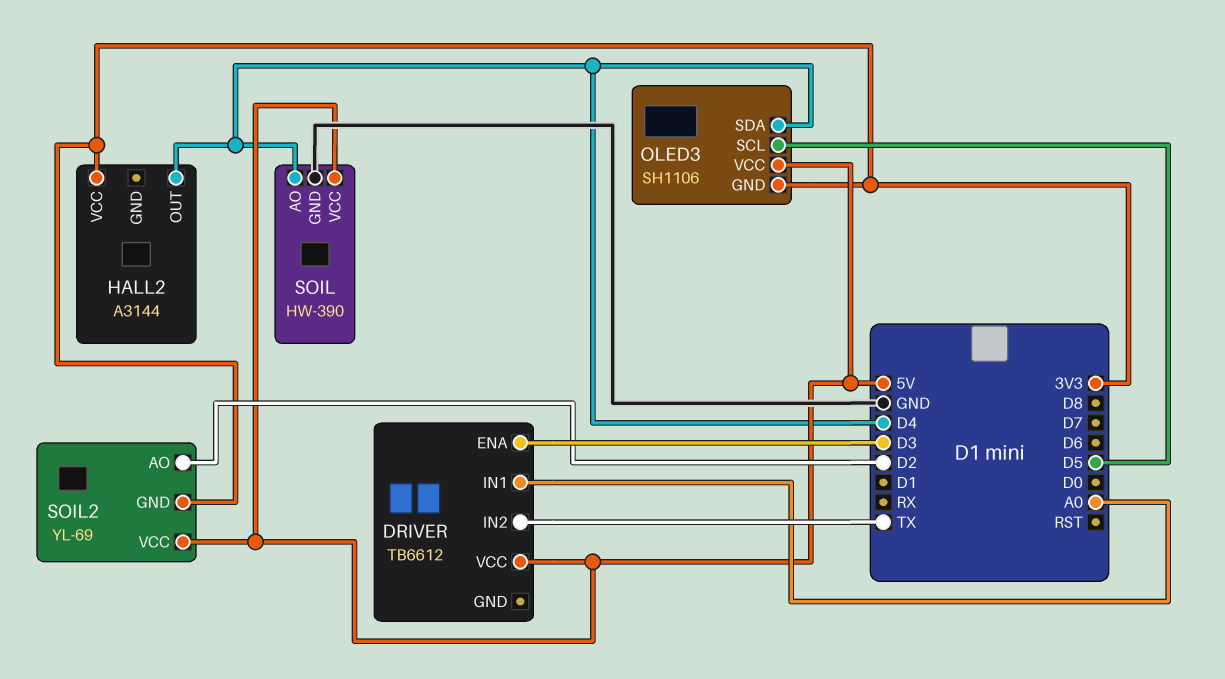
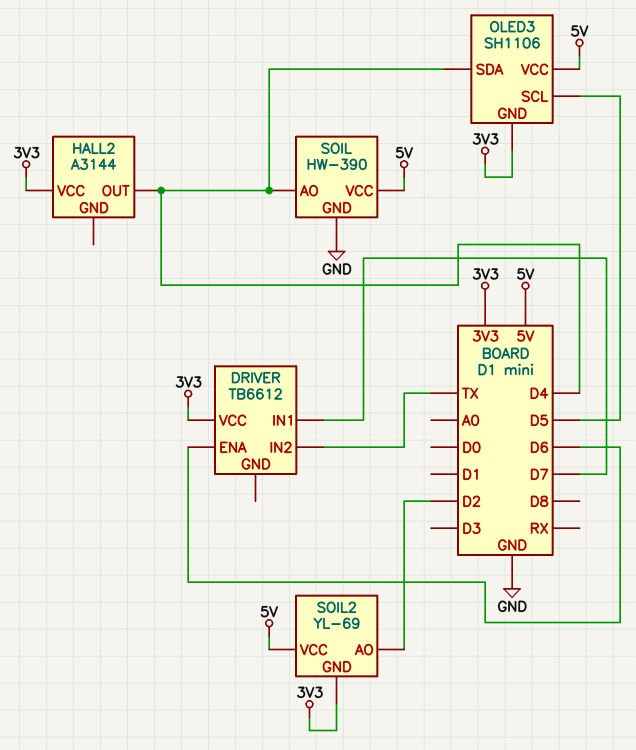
DRIVER pin ENA: D3 -> D6
DRIVER pin IN1: A0 -> D7
DRIVER pin VCC: 5V -> 3V3

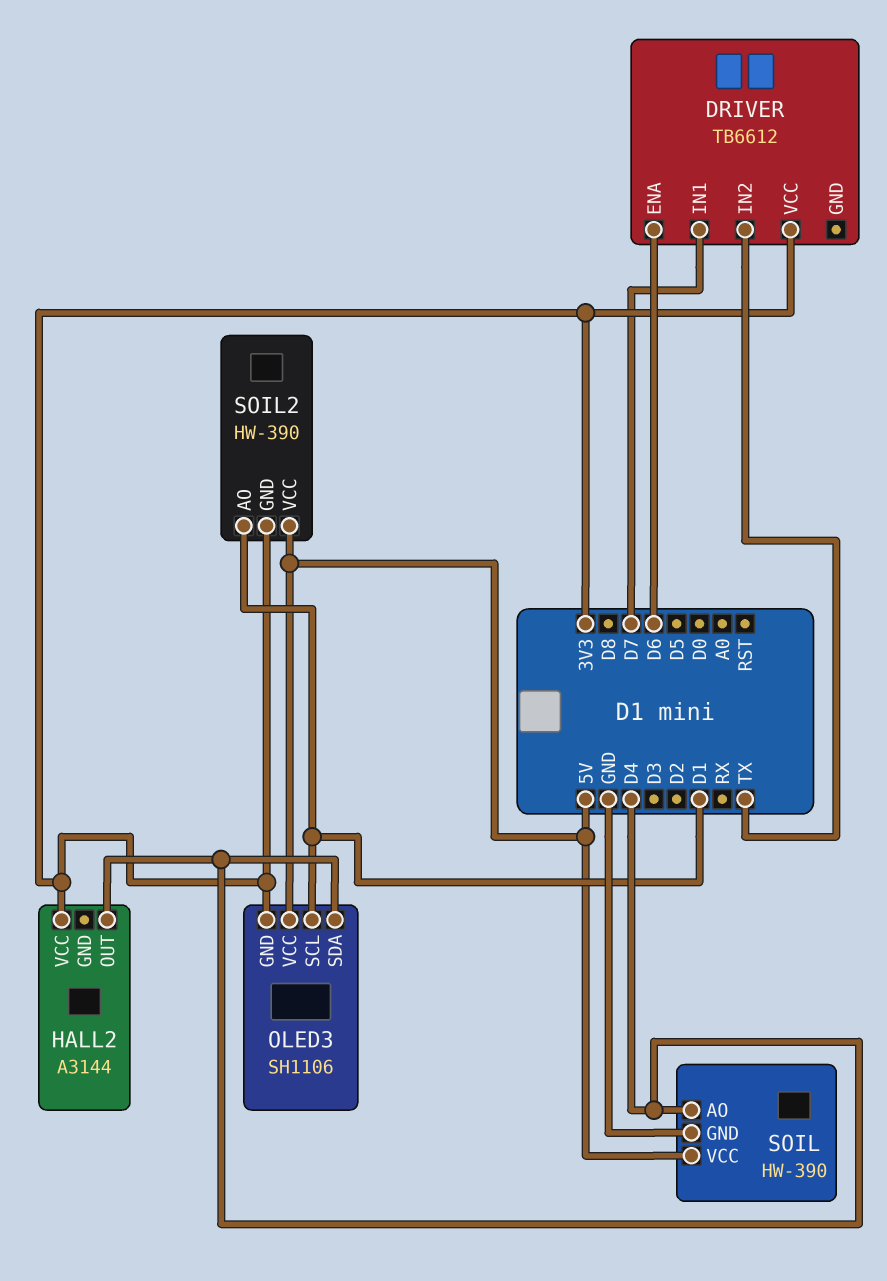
OLED3 pin SCL: D5 -> D1
SOIL2: YL-69 -> HW-390
SOIL2 pin AO: D2 -> D1

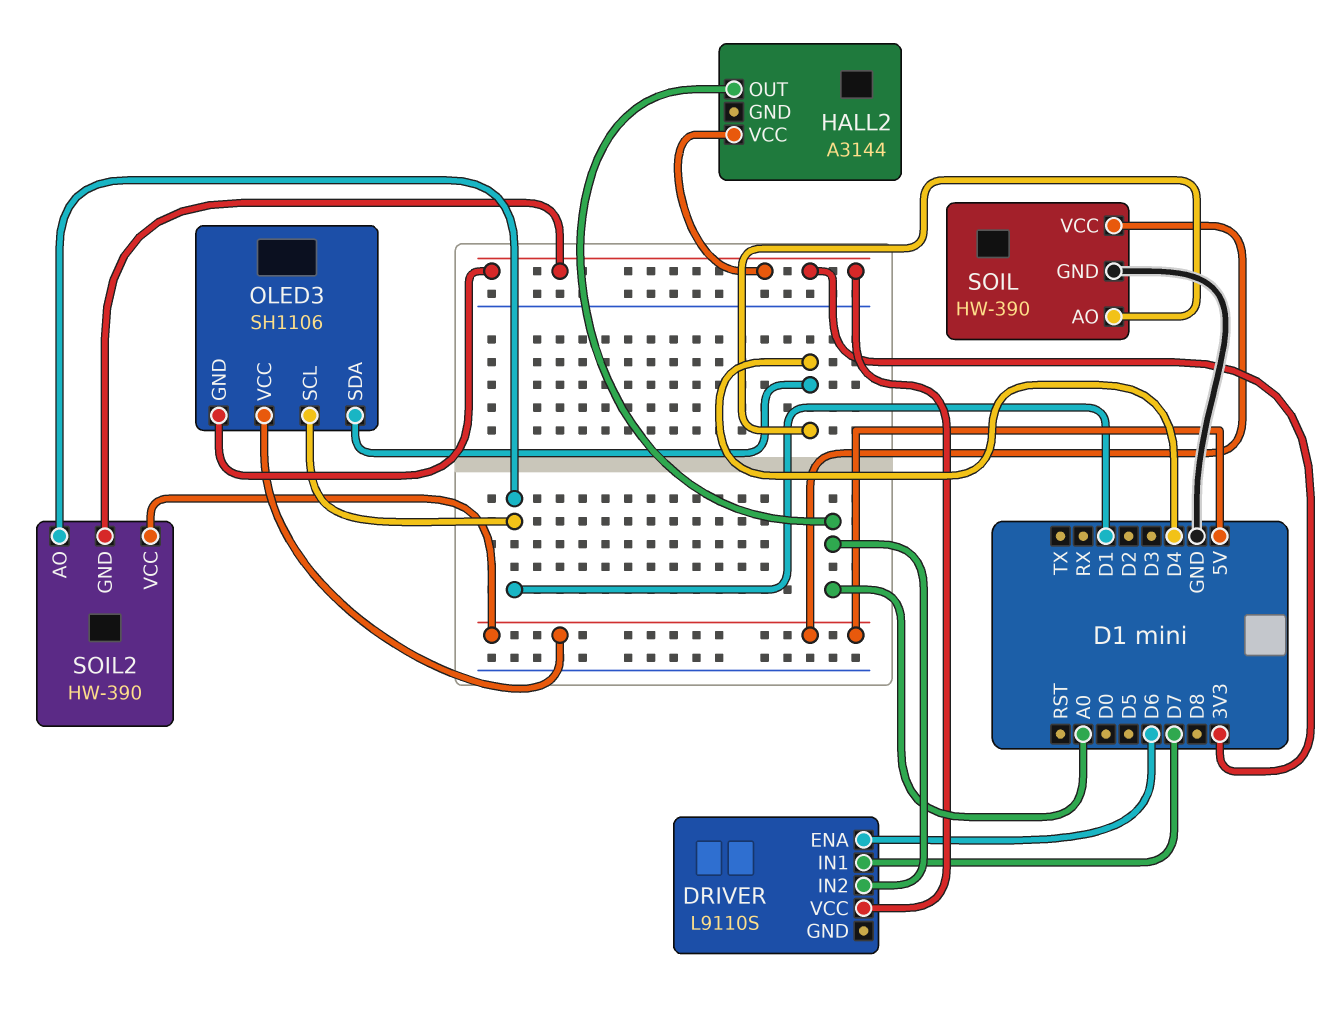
DRIVER: TB6612 -> L9110S
DRIVER pin IN2: TX -> A0
HALL2 pin OUT: D4 -> A0

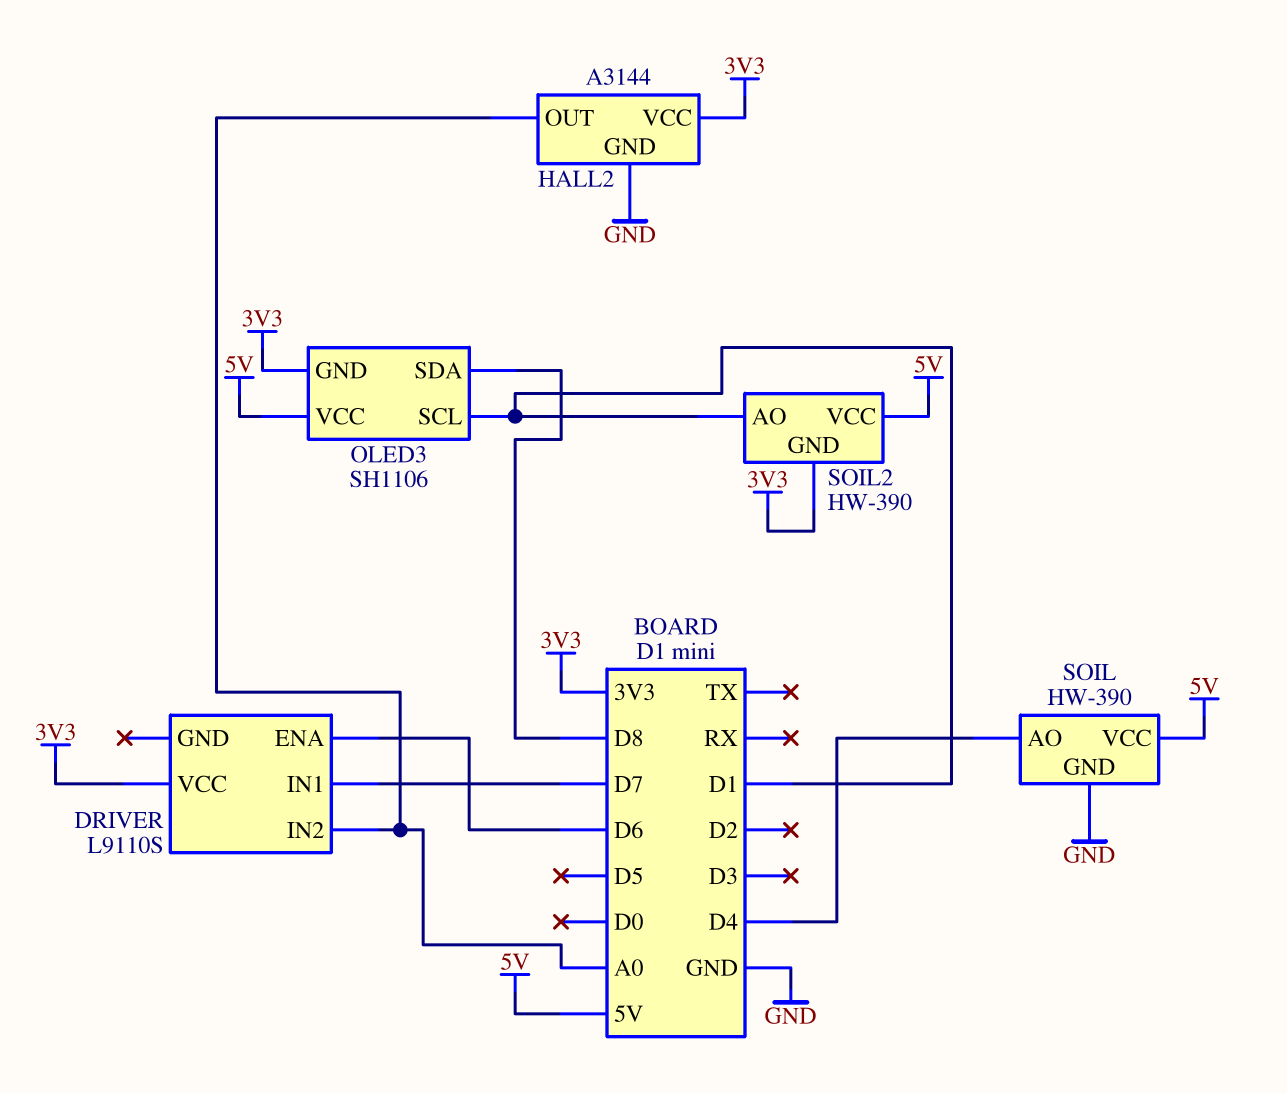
HALL2 pin GND: none -> GND
OLED3 pin SDA: D4 -> D8

